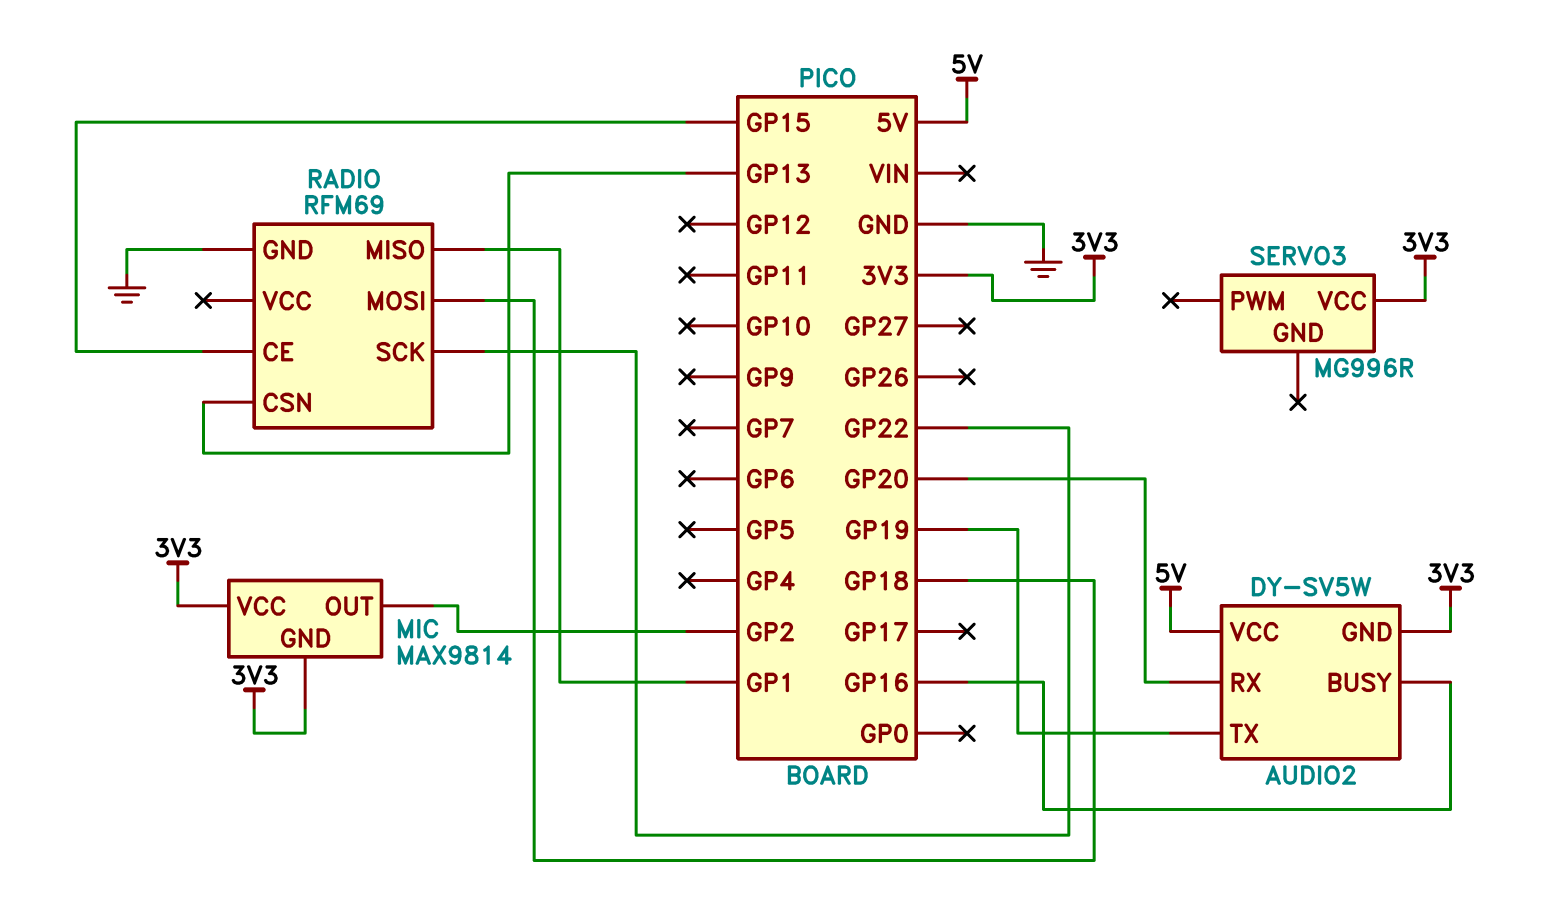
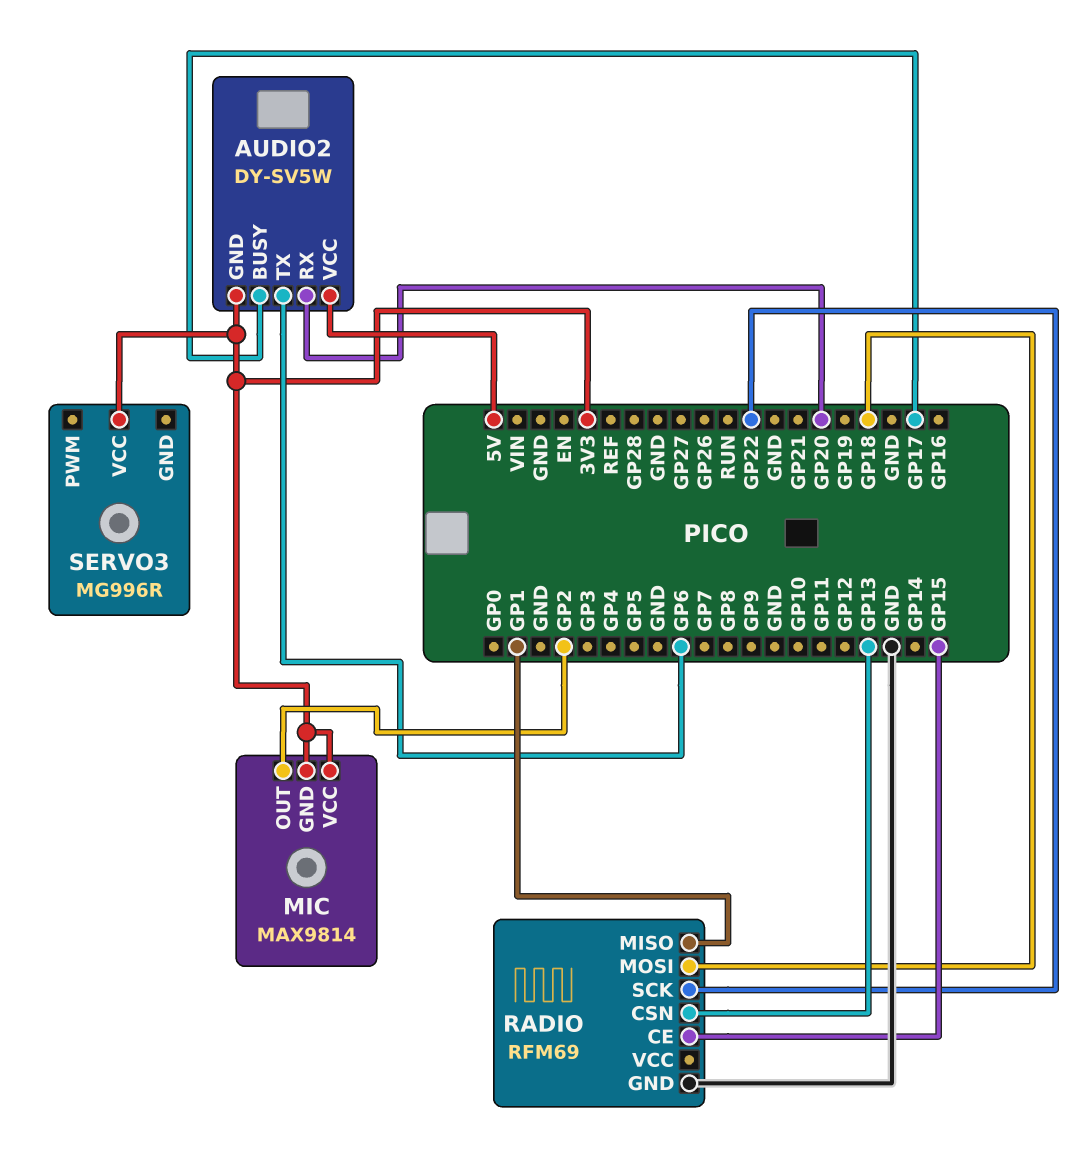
AUDIO2 pin BUSY: GP16 -> GP17
AUDIO2 pin TX: GP19 -> GP6

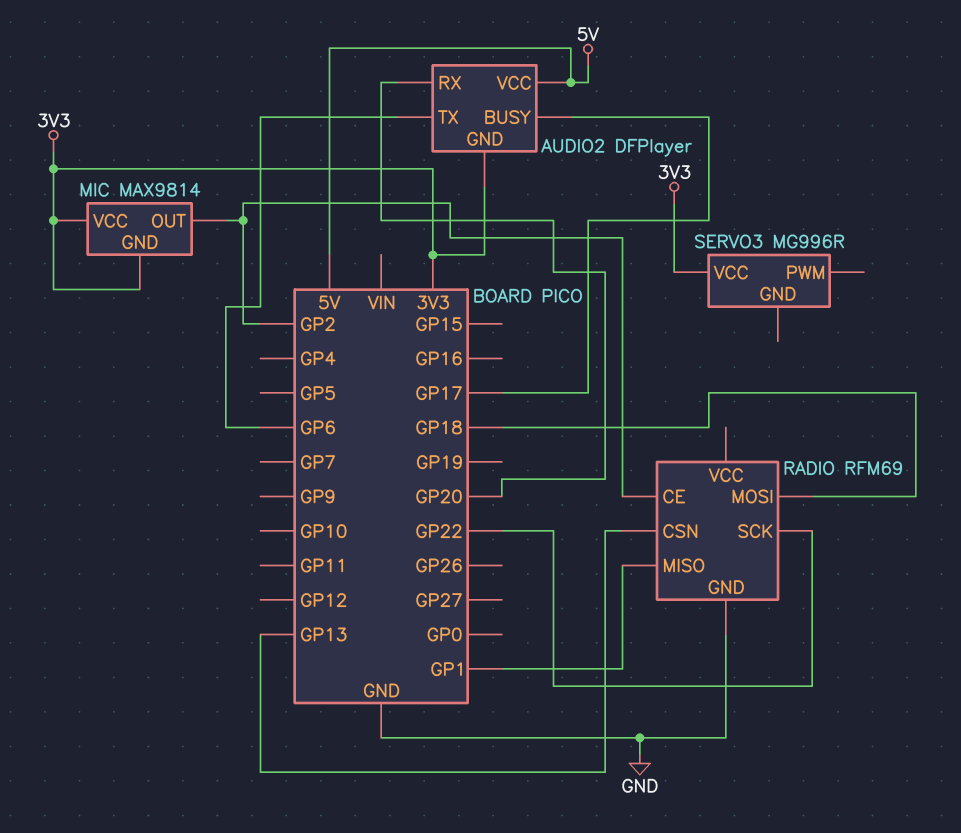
AUDIO2: DY-SV5W -> DFPlayer
RADIO pin CE: GP15 -> GP2

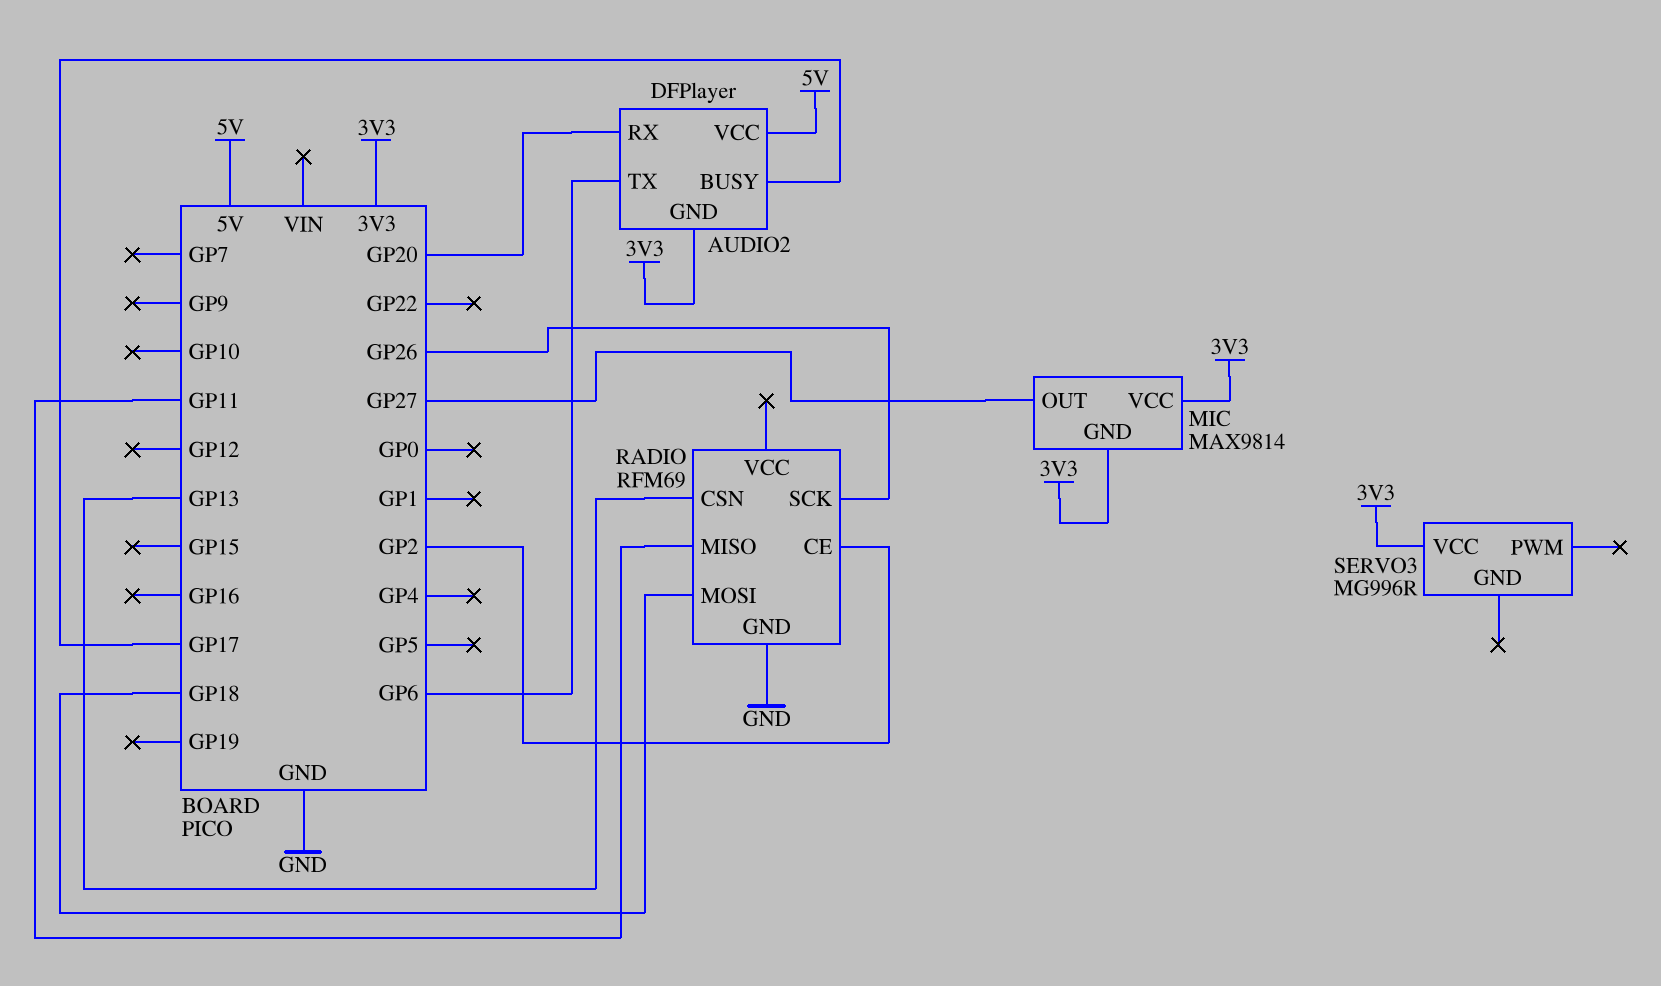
MIC pin OUT: GP2 -> GP27
RADIO pin MISO: GP1 -> GP11
RADIO pin SCK: GP22 -> GP26

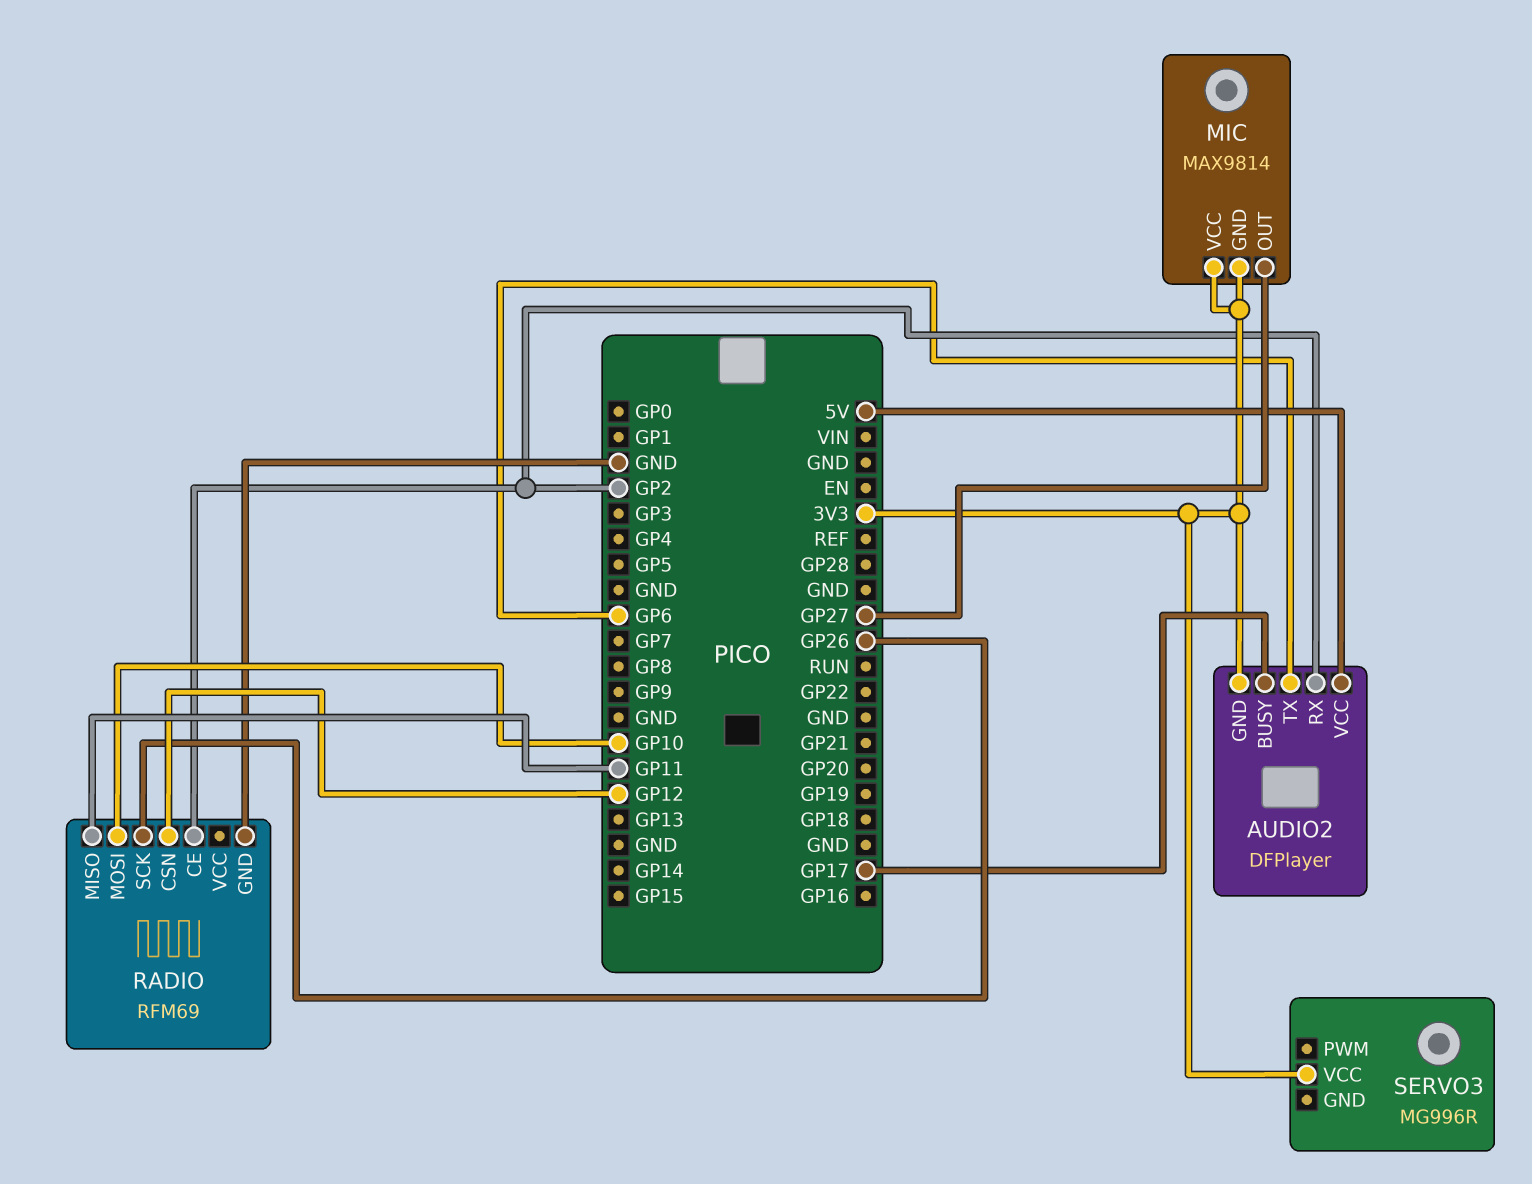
AUDIO2 pin RX: GP20 -> GP2
RADIO pin CSN: GP13 -> GP12
RADIO pin MOSI: GP18 -> GP10

